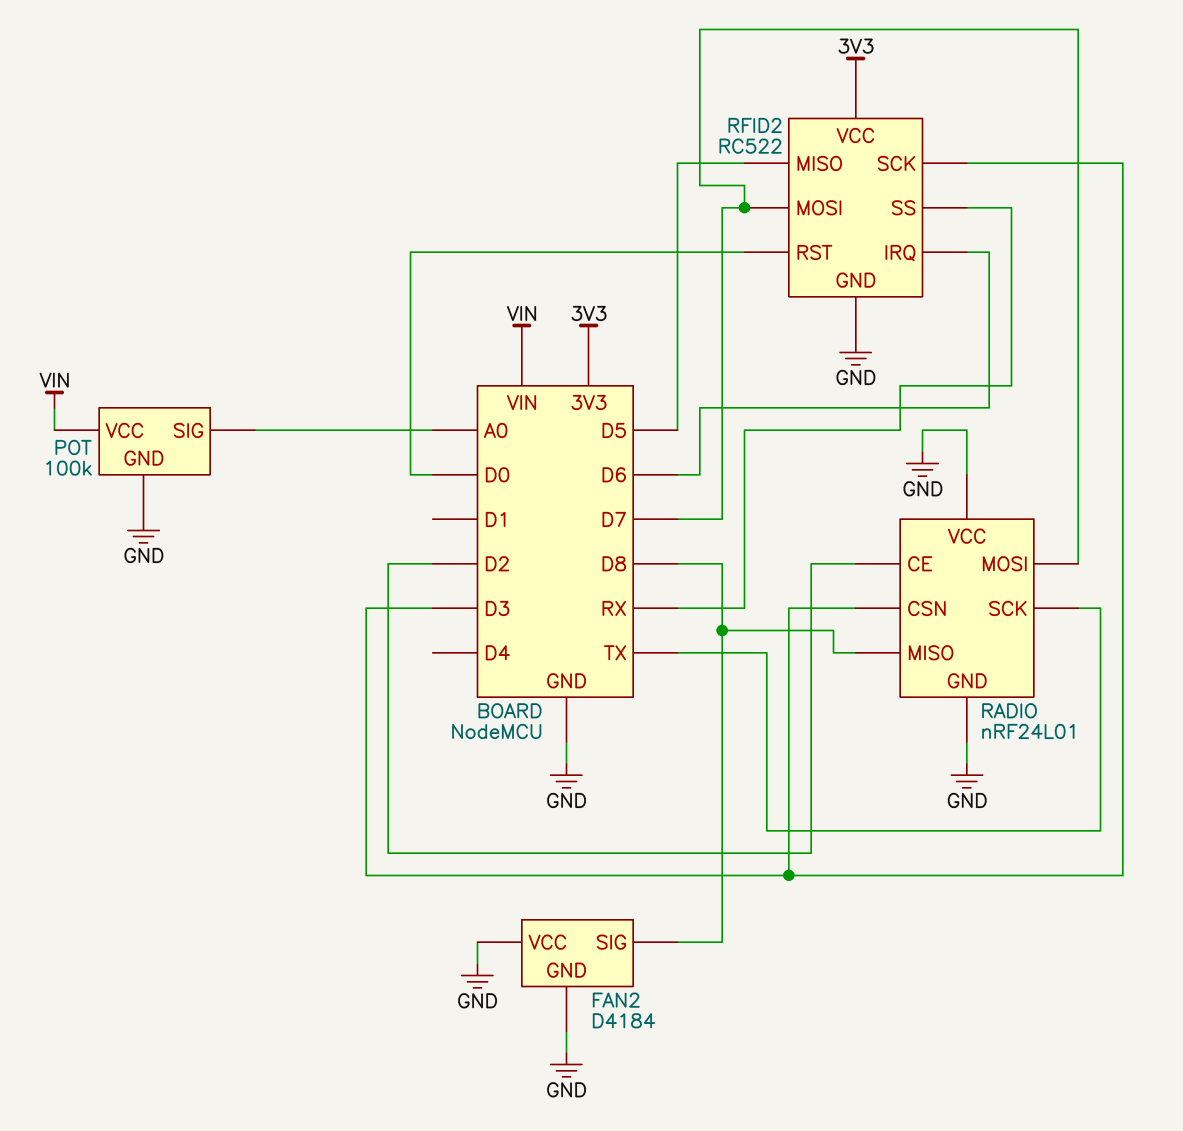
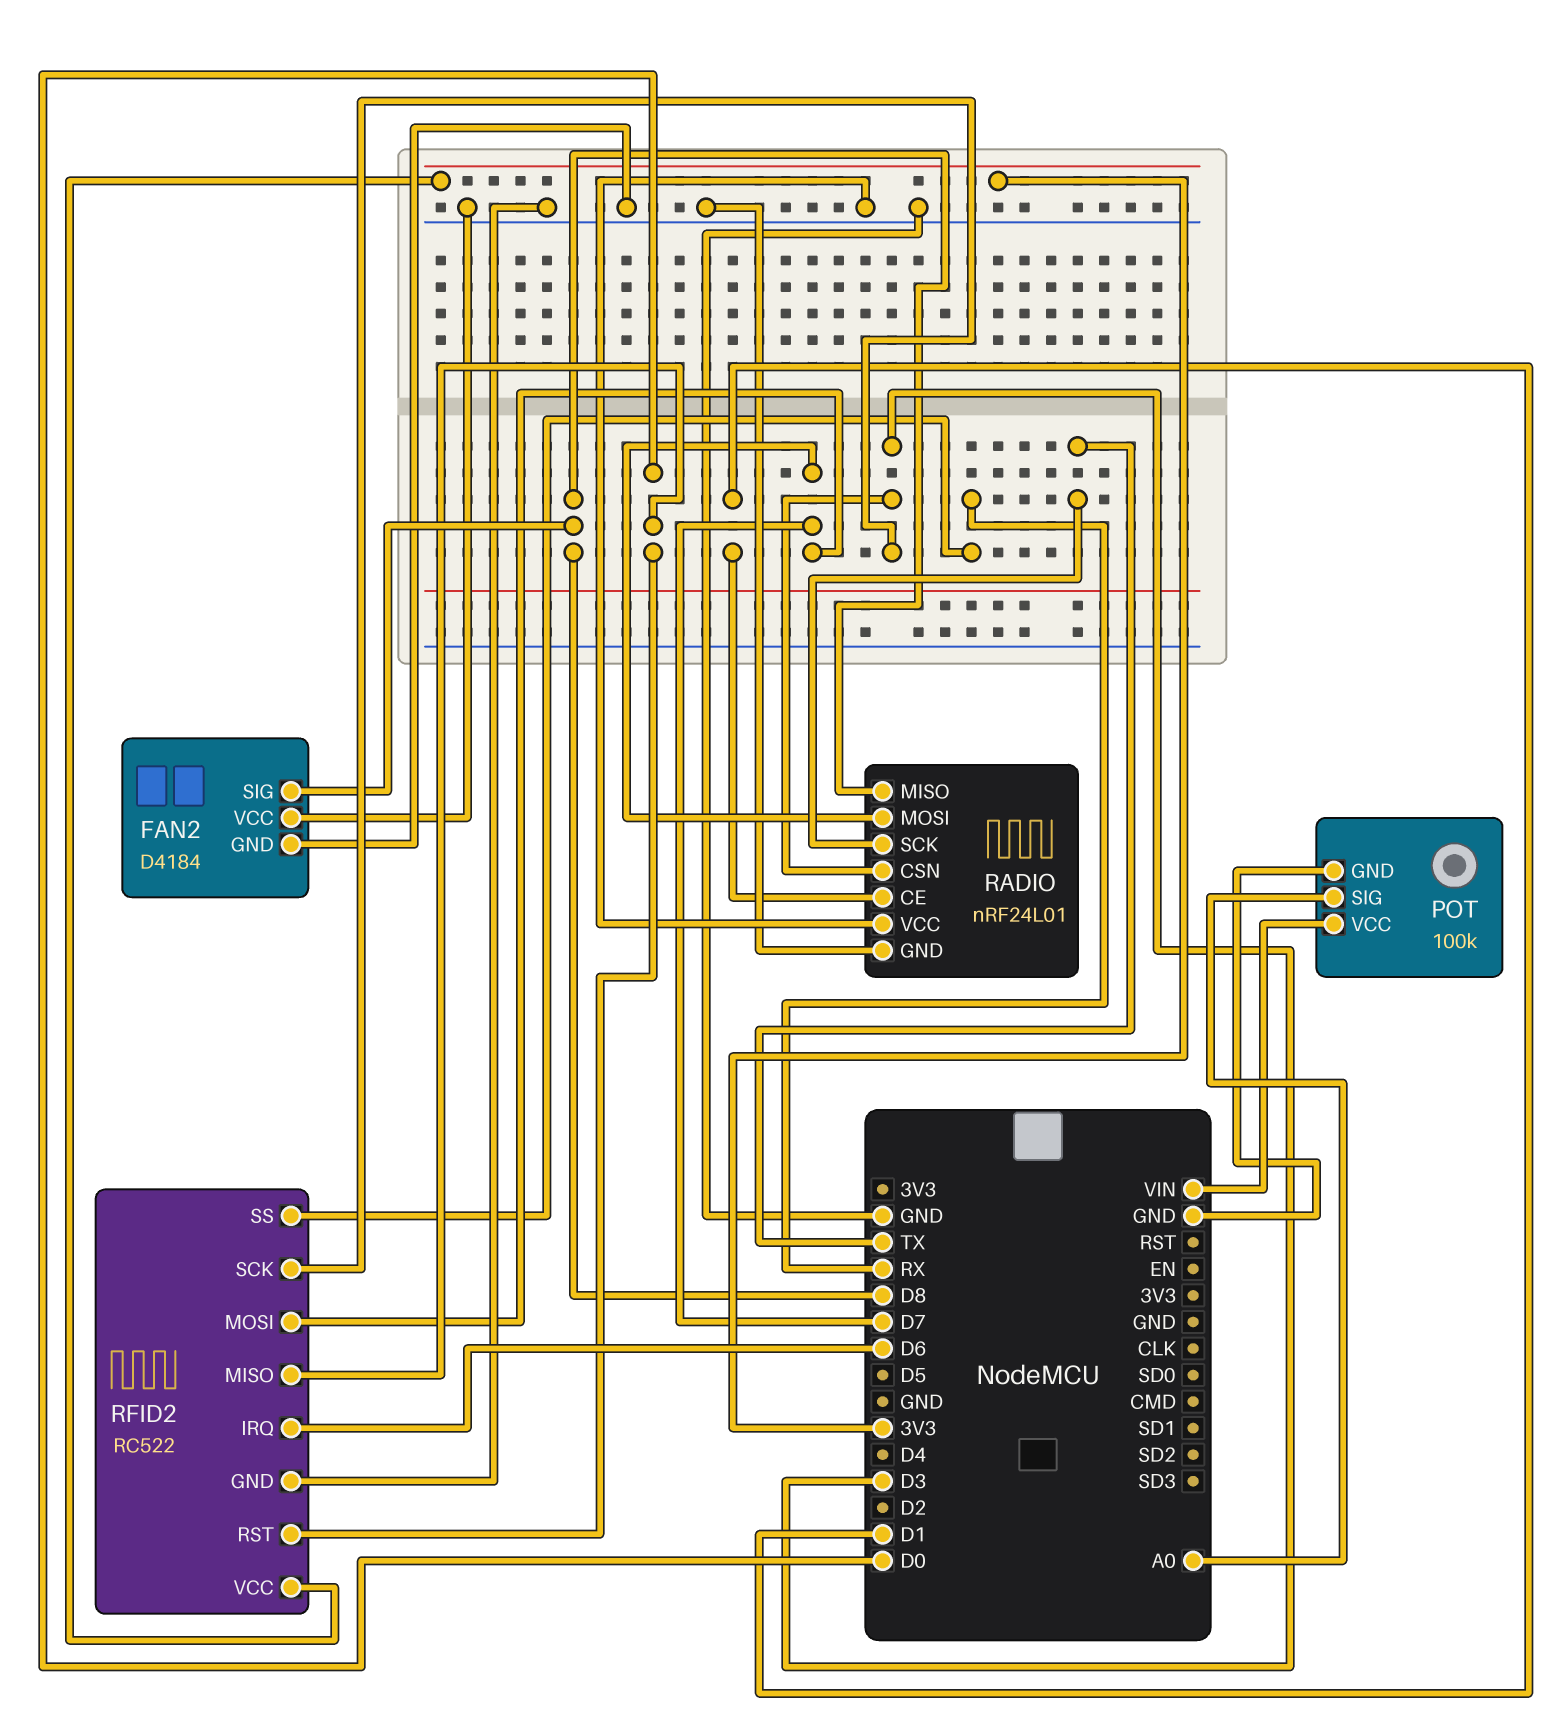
RADIO pin CE: D2 -> D1
RFID2 pin MISO: D5 -> D0

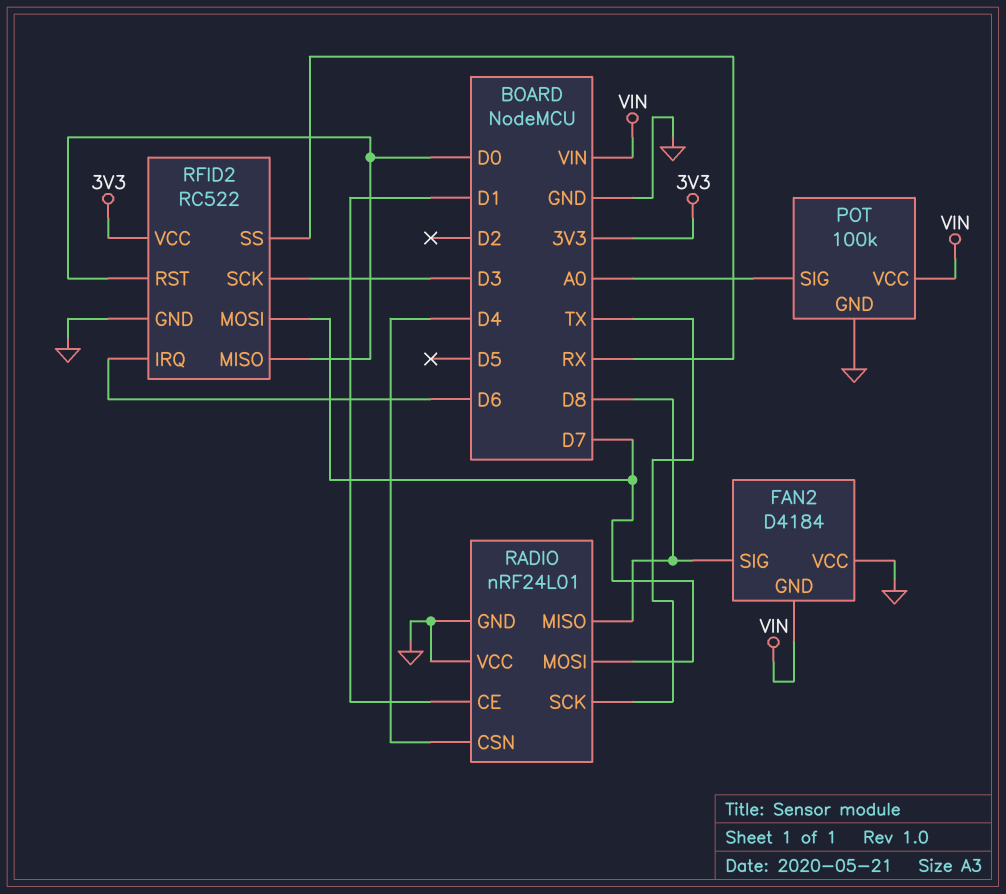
FAN2 pin GND: GND -> VIN
RADIO pin CSN: D3 -> D4

